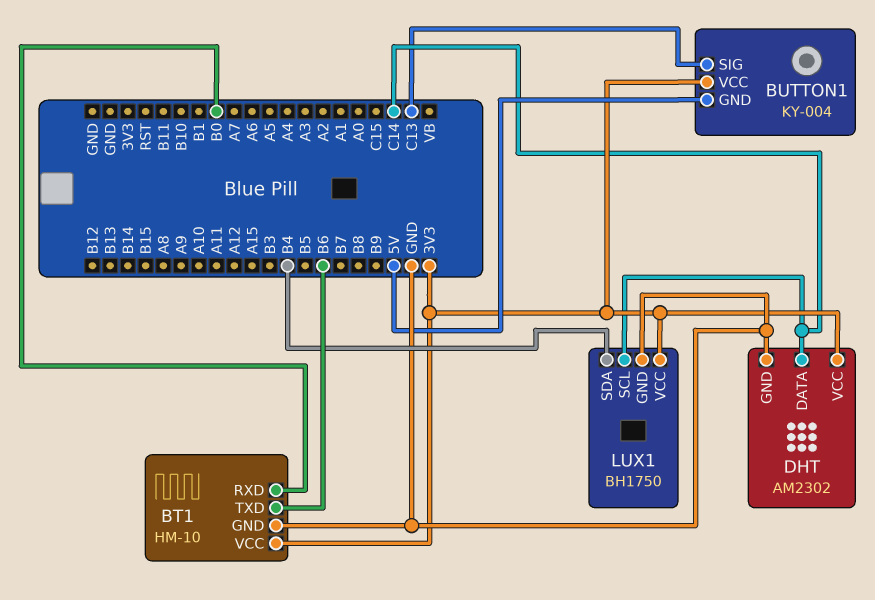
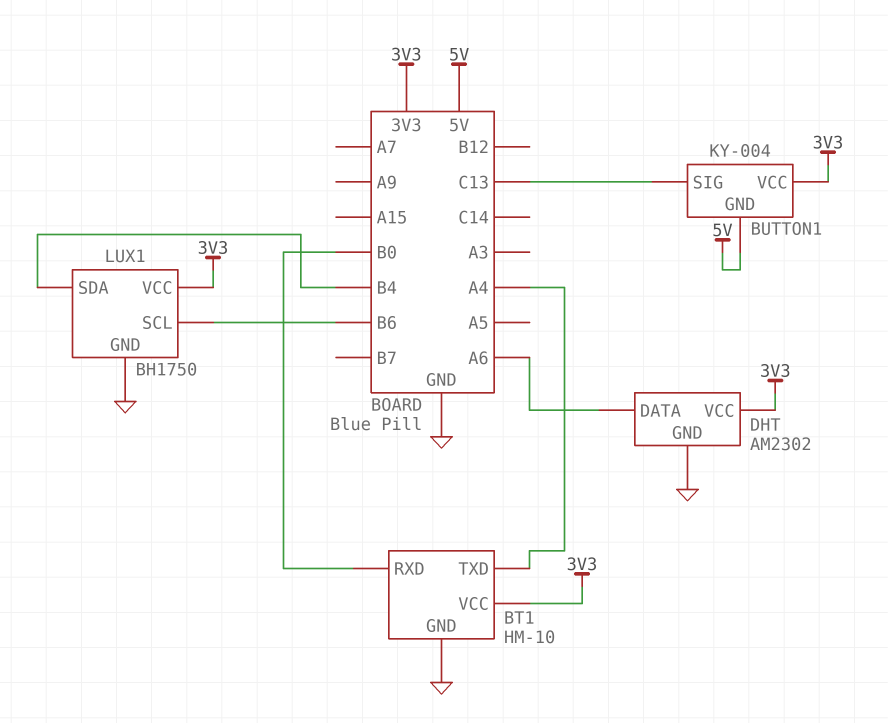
BT1 pin TXD: B6 -> A4
DHT pin DATA: C14 -> A6
LUX1 pin SCL: C14 -> B6

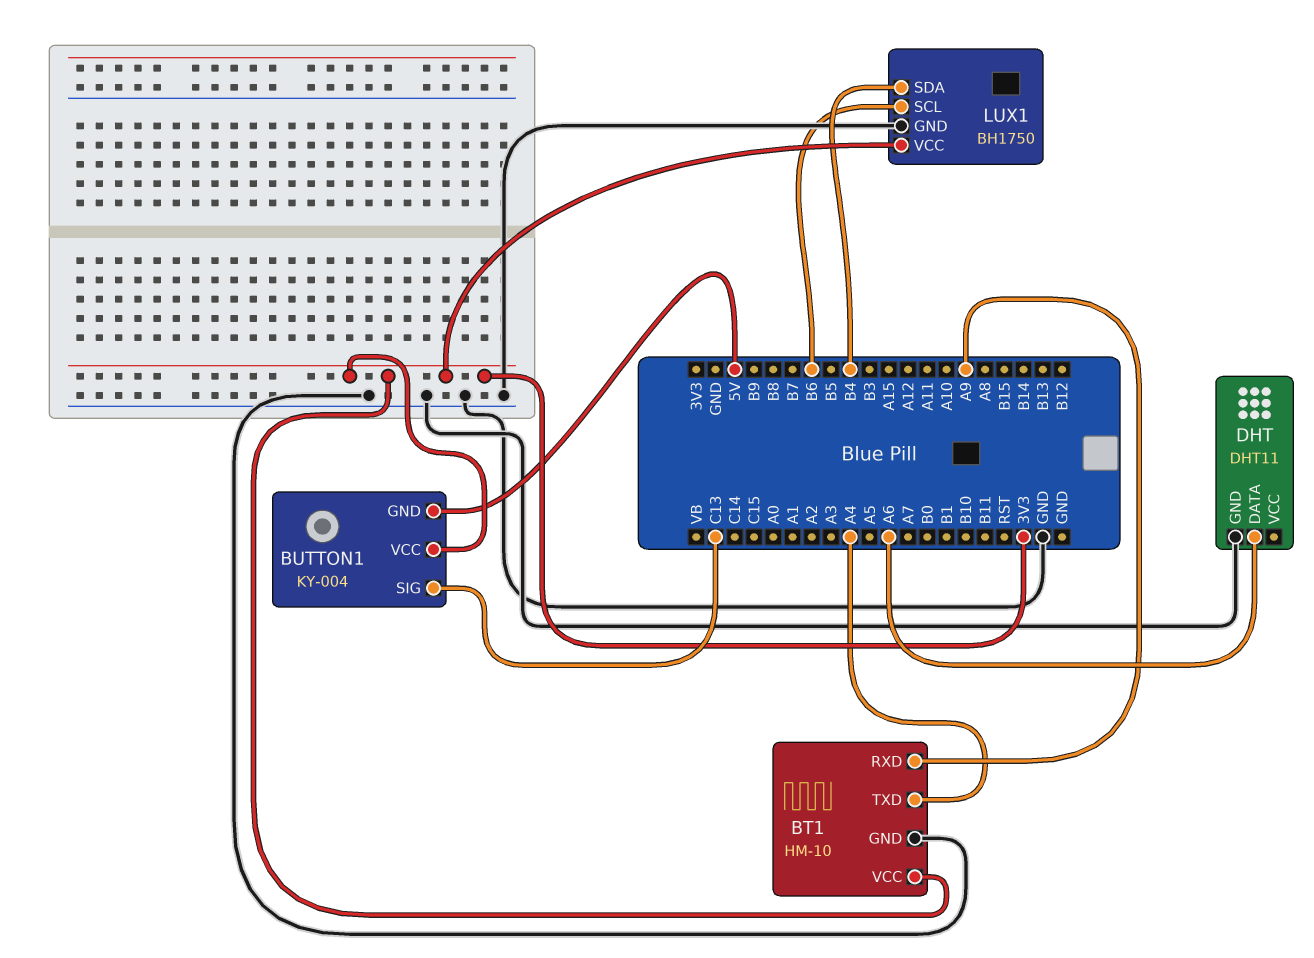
BT1 pin RXD: B0 -> A9
DHT: AM2302 -> DHT11
DHT pin VCC: 3V3 -> none

